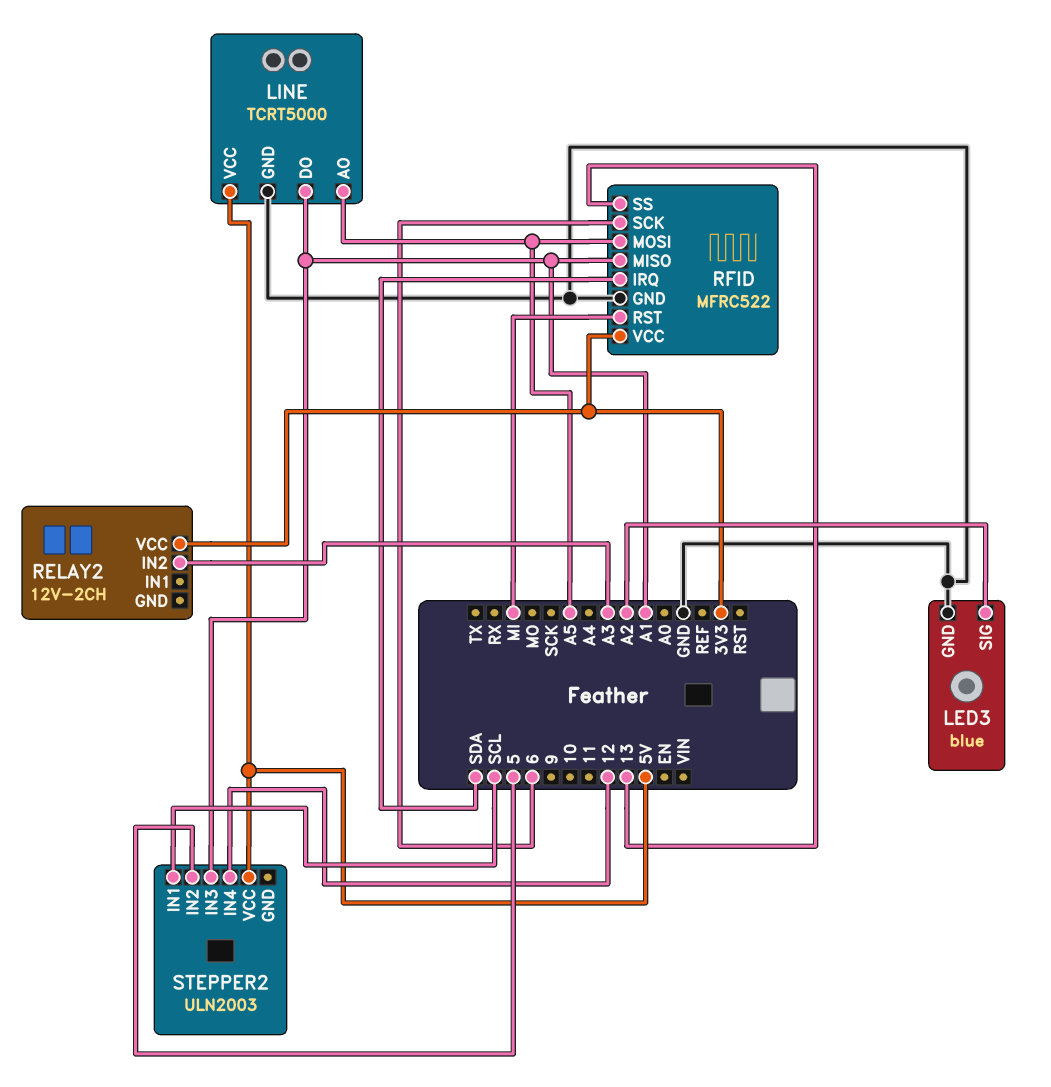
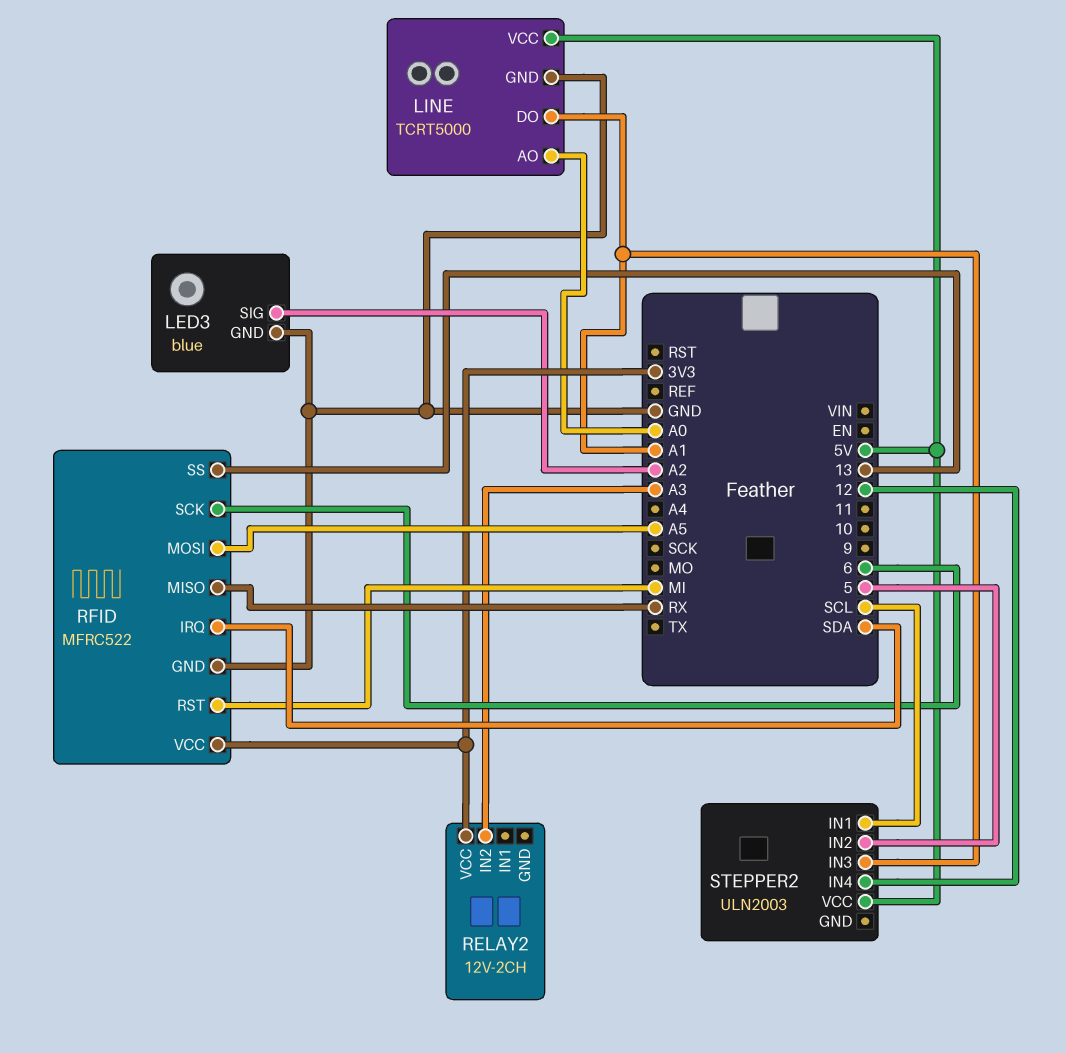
LINE pin AO: A5 -> A0
RFID pin MISO: A1 -> RX

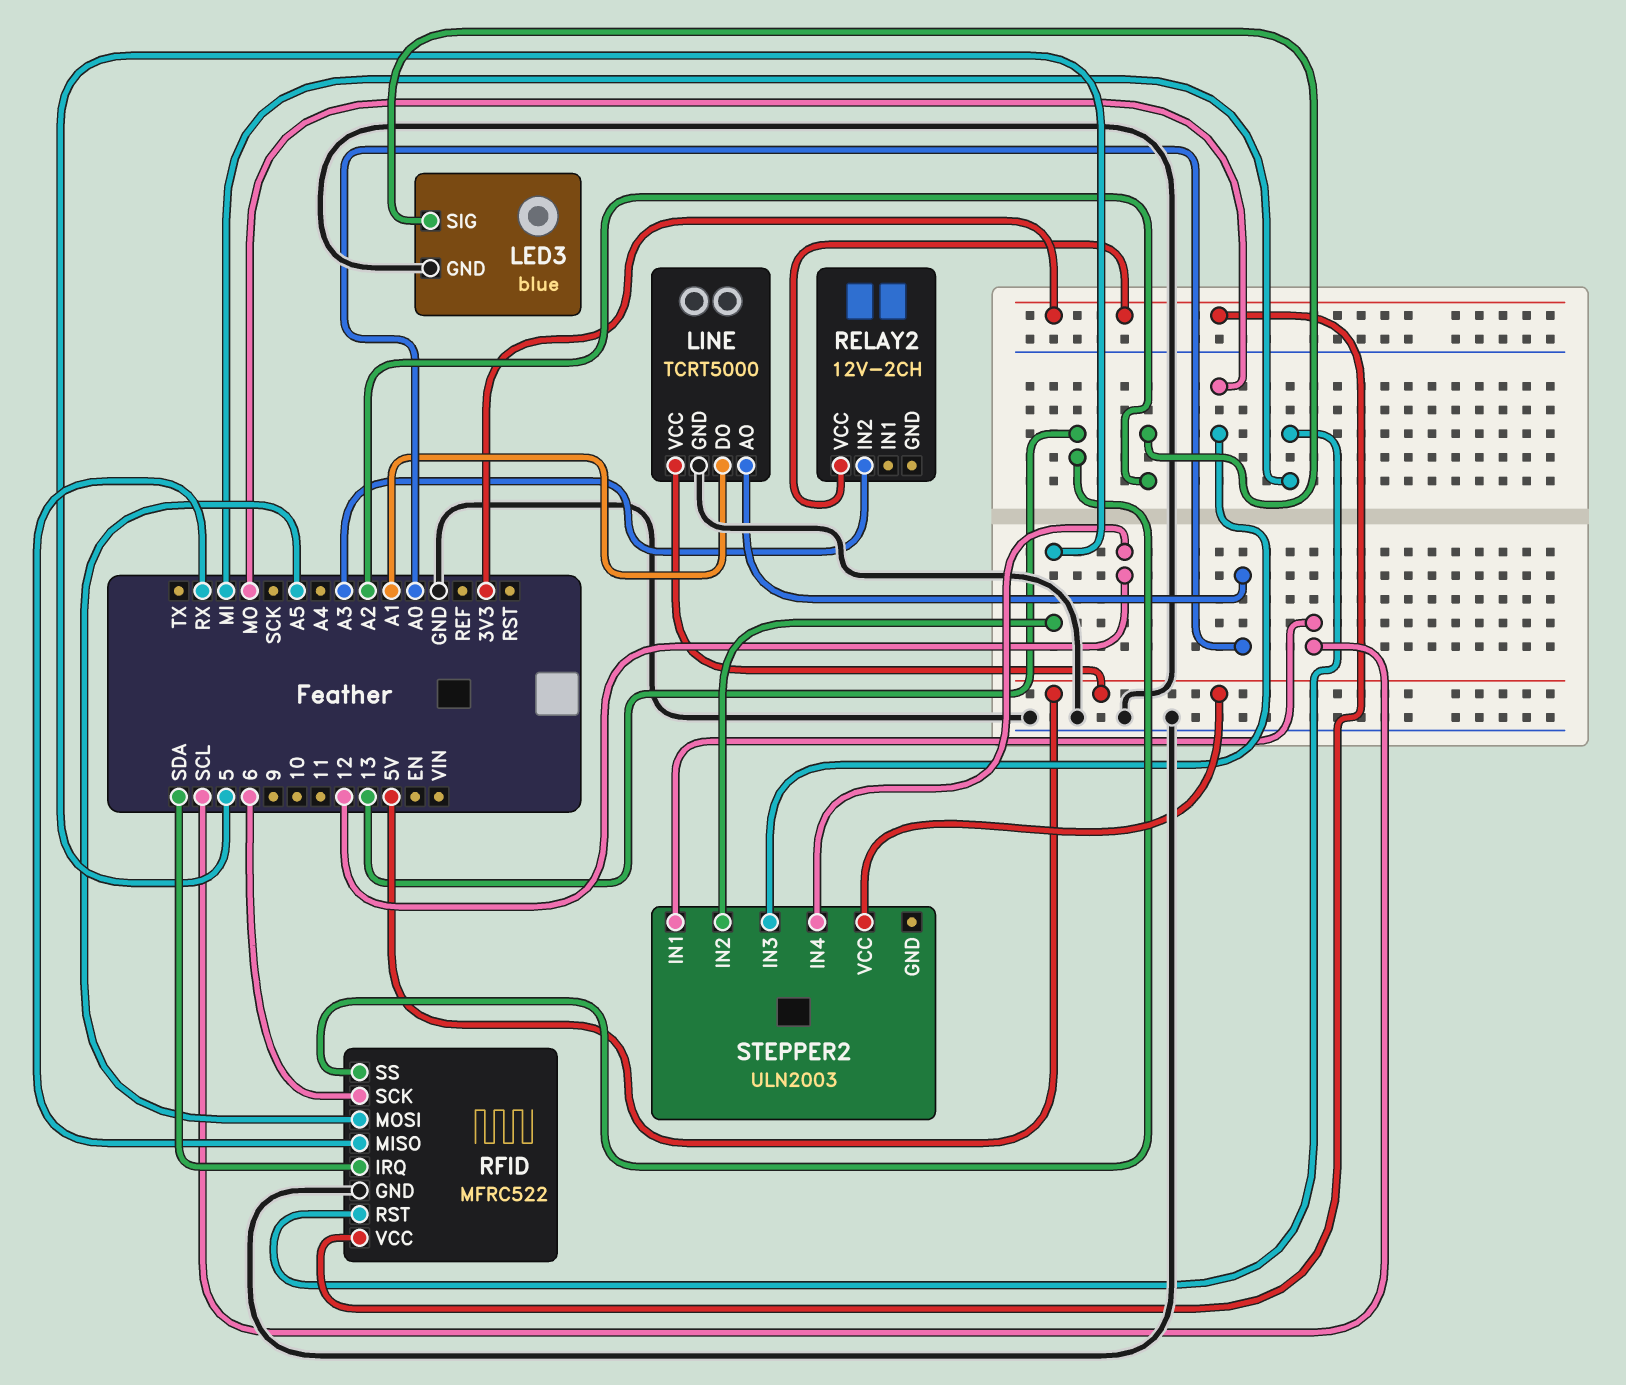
STEPPER2 pin IN3: A1 -> MO

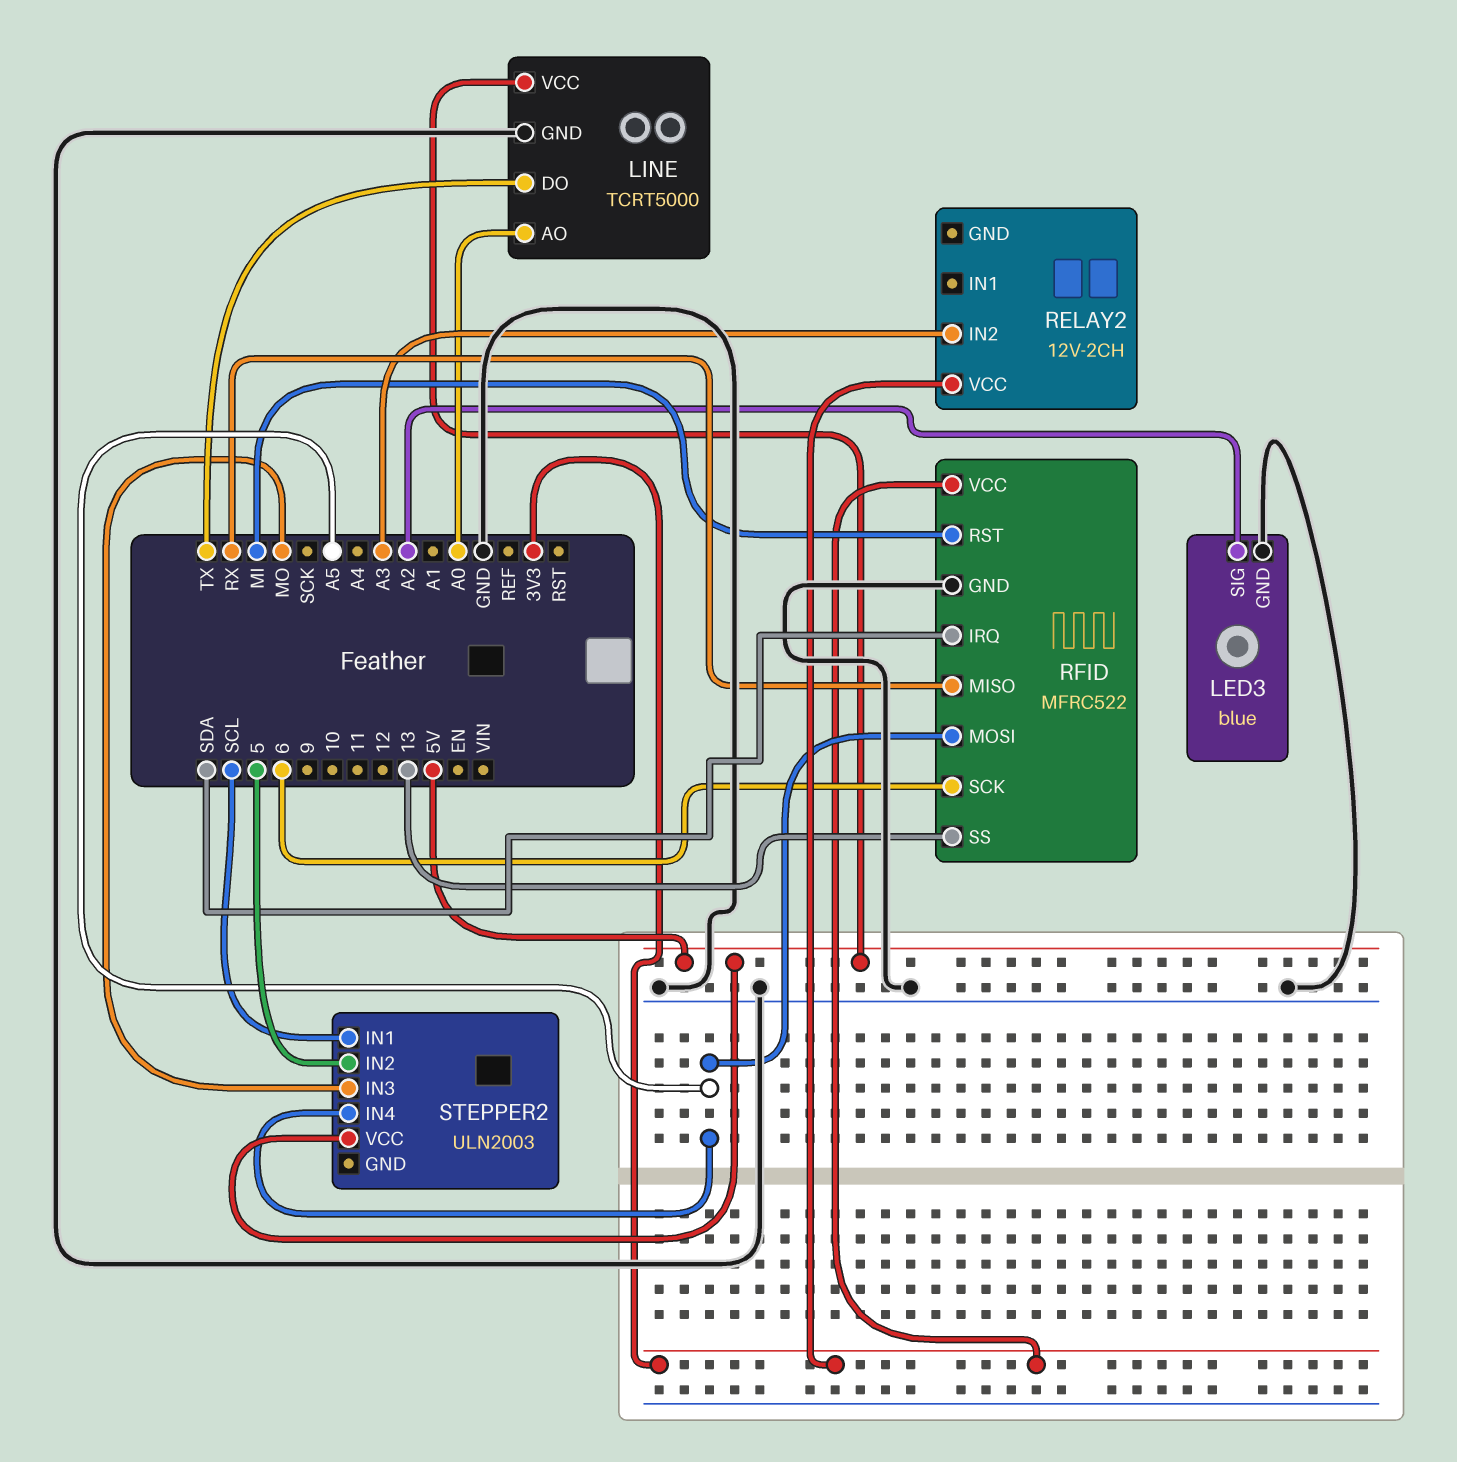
LINE pin DO: A1 -> TX
STEPPER2 pin IN4: 12 -> A5

